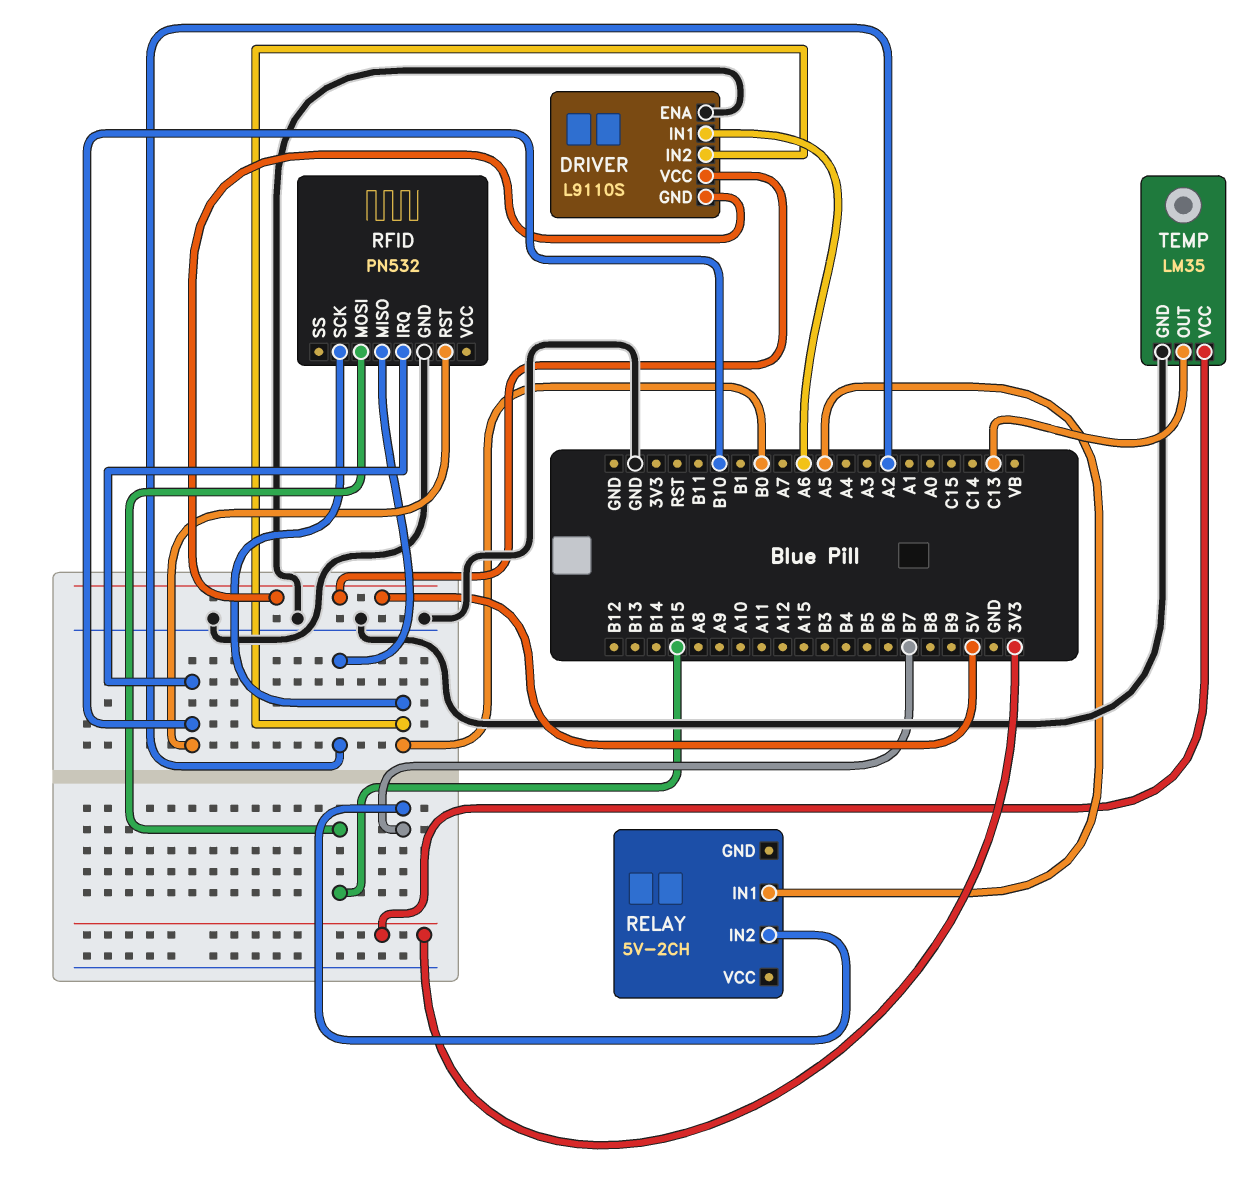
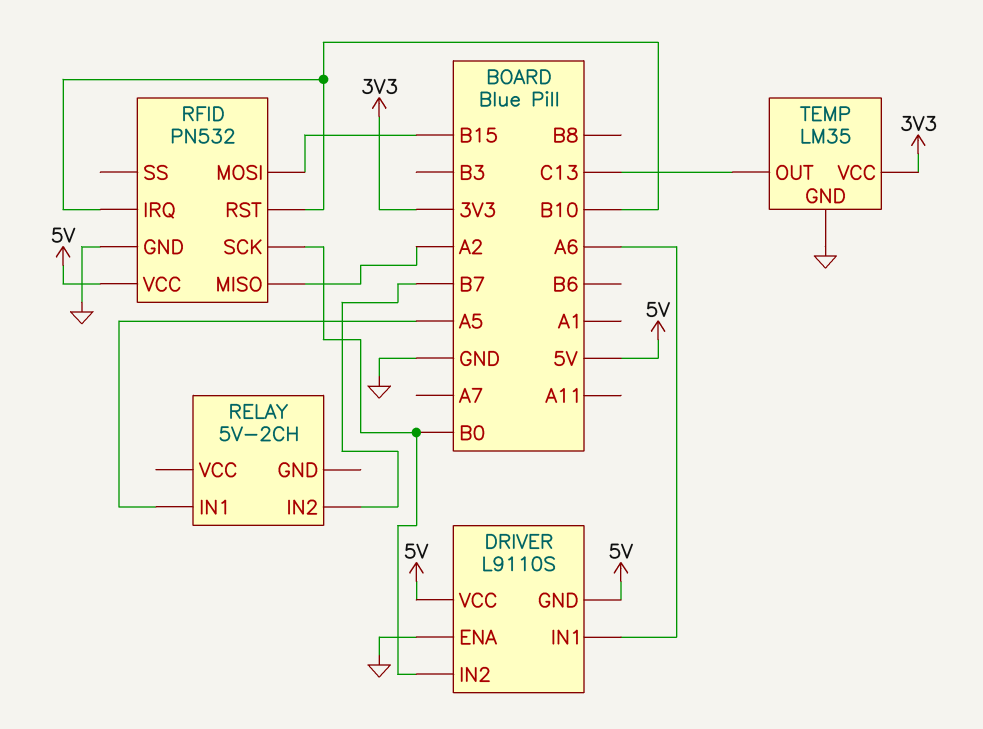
RFID pin VCC: none -> 5V

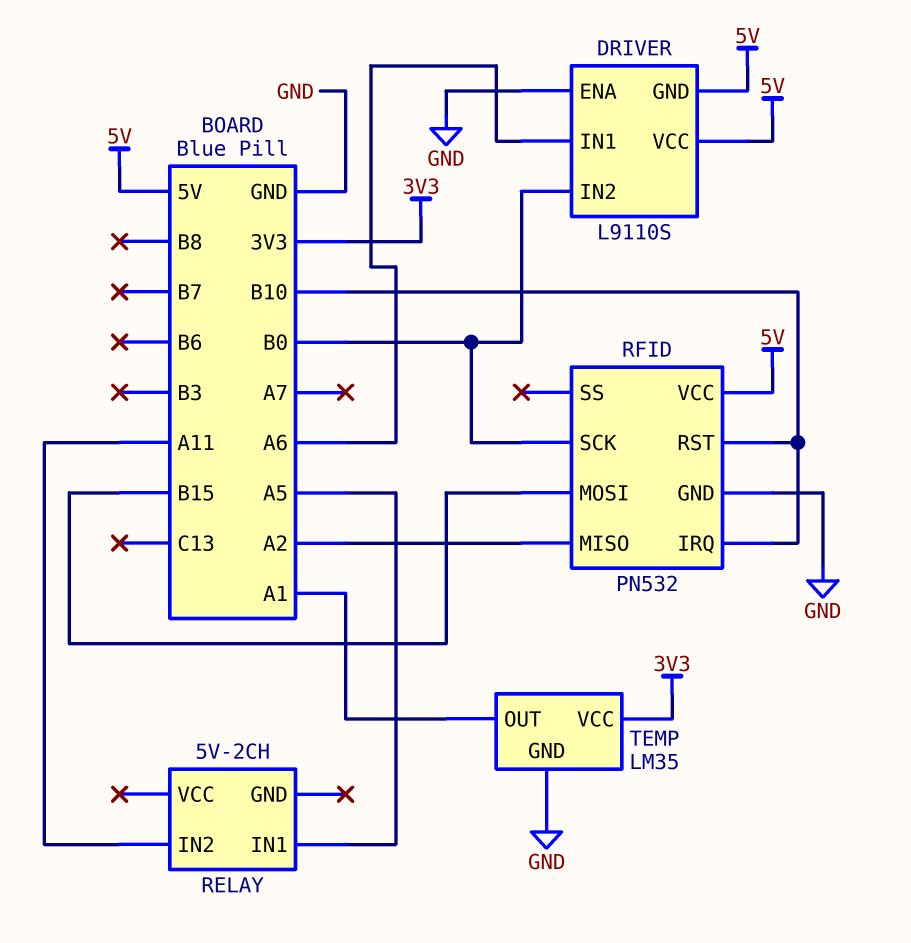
RELAY pin IN2: B7 -> A11
TEMP pin OUT: C13 -> A1

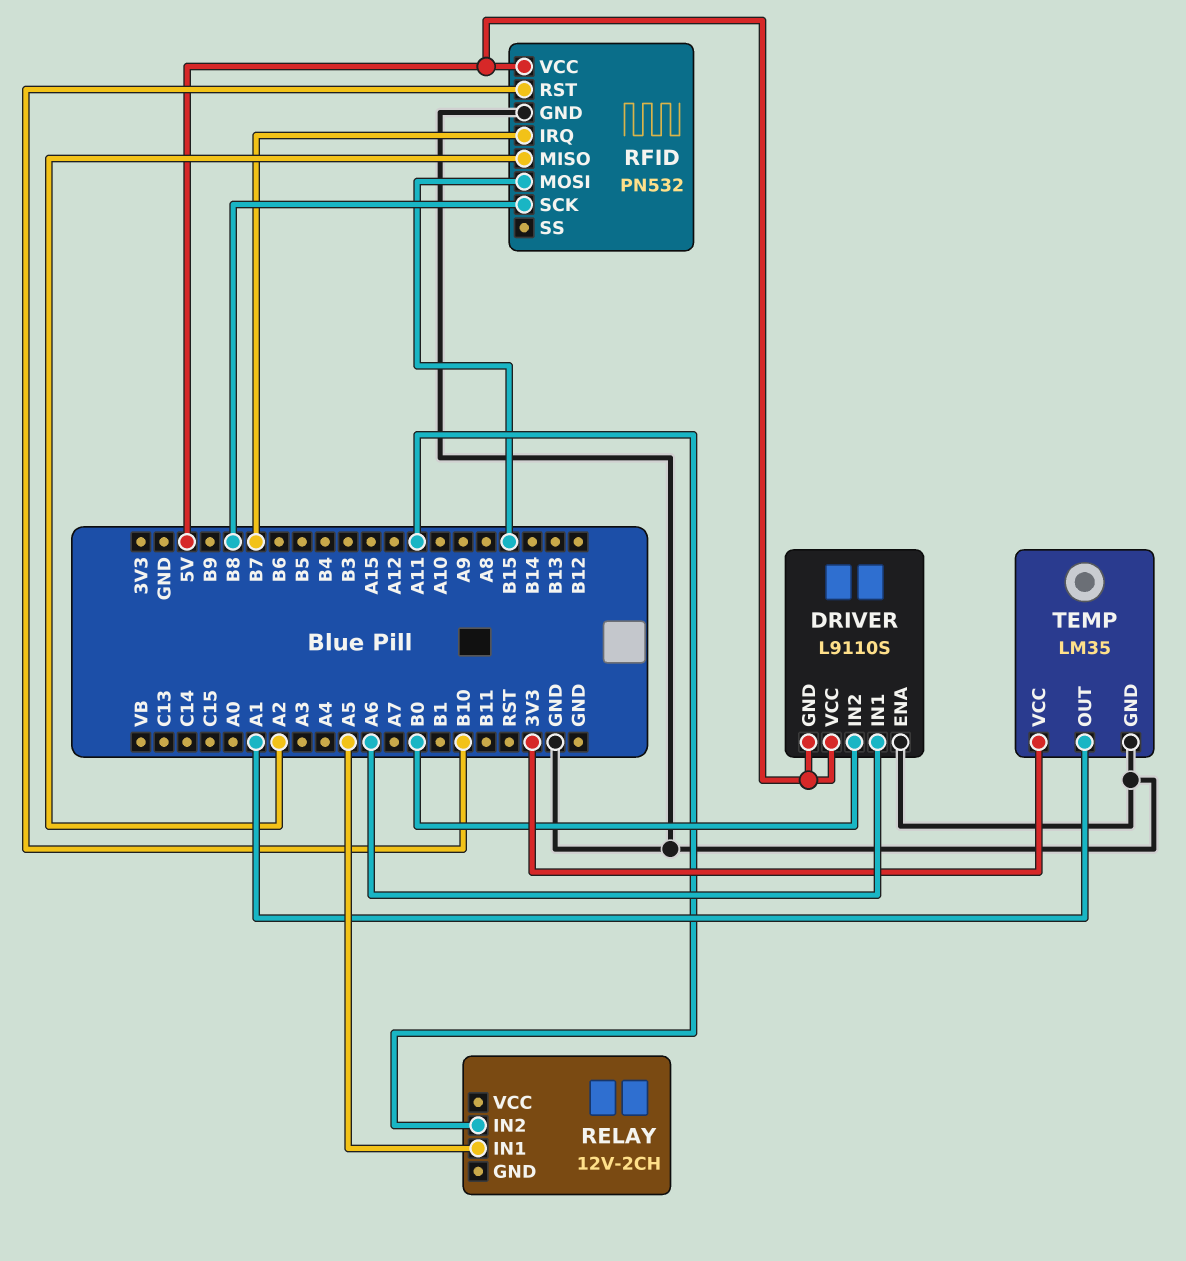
RELAY: 5V-2CH -> 12V-2CH
RFID pin IRQ: B10 -> B7
RFID pin SCK: B0 -> B8

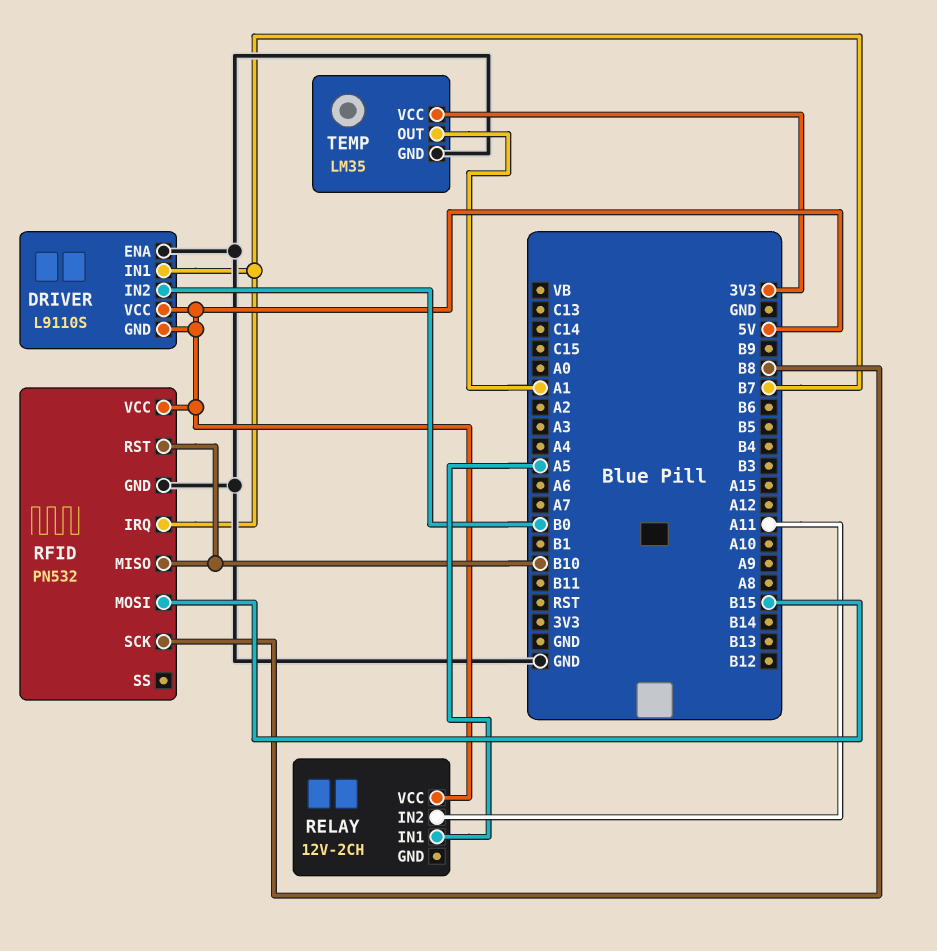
DRIVER pin IN1: A6 -> B7
RELAY pin VCC: none -> 5V
RFID pin MISO: A2 -> B10

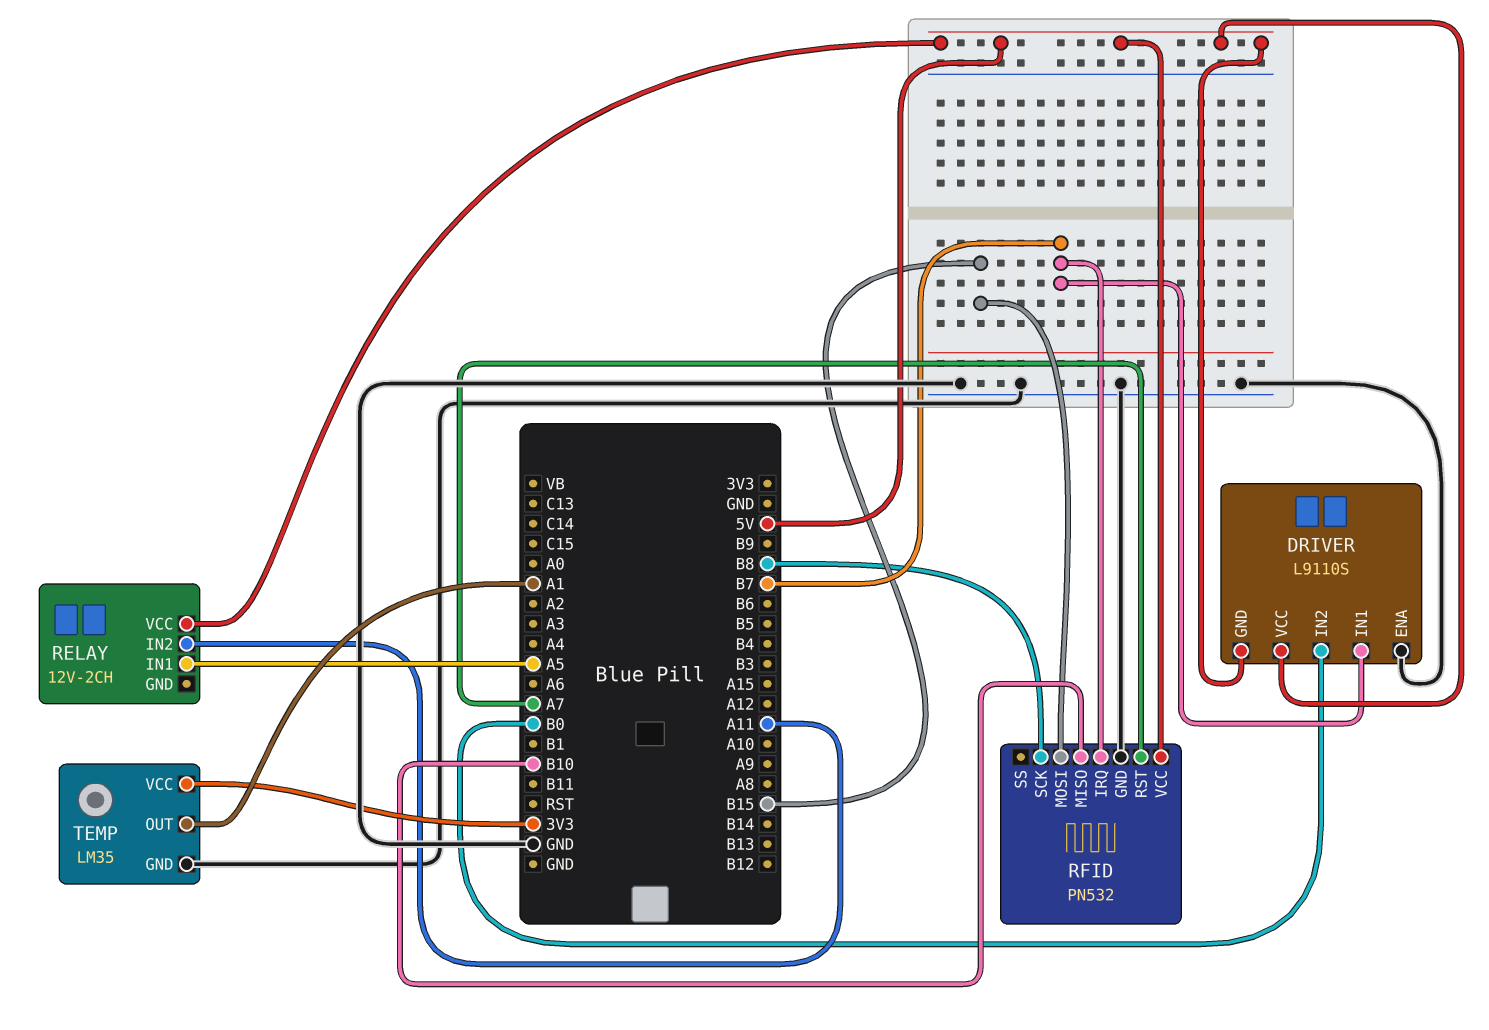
RFID pin RST: B10 -> A7

